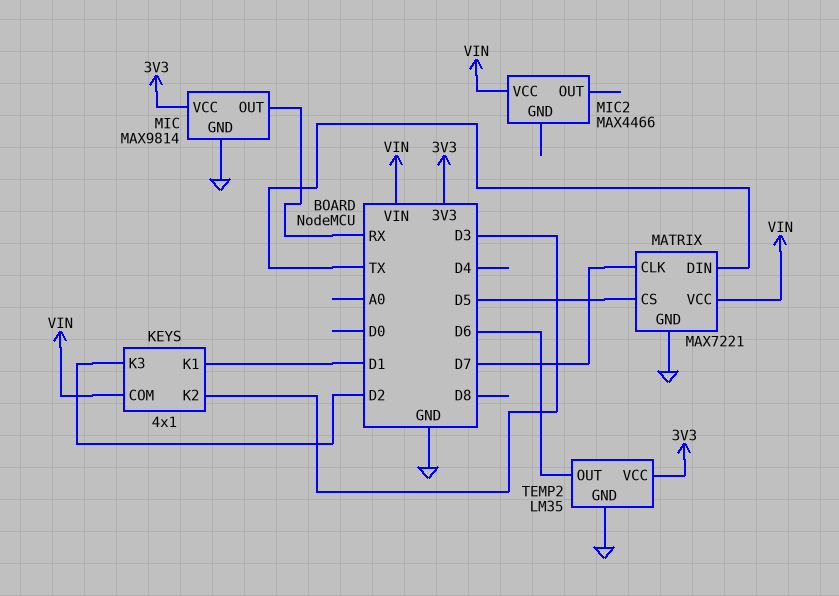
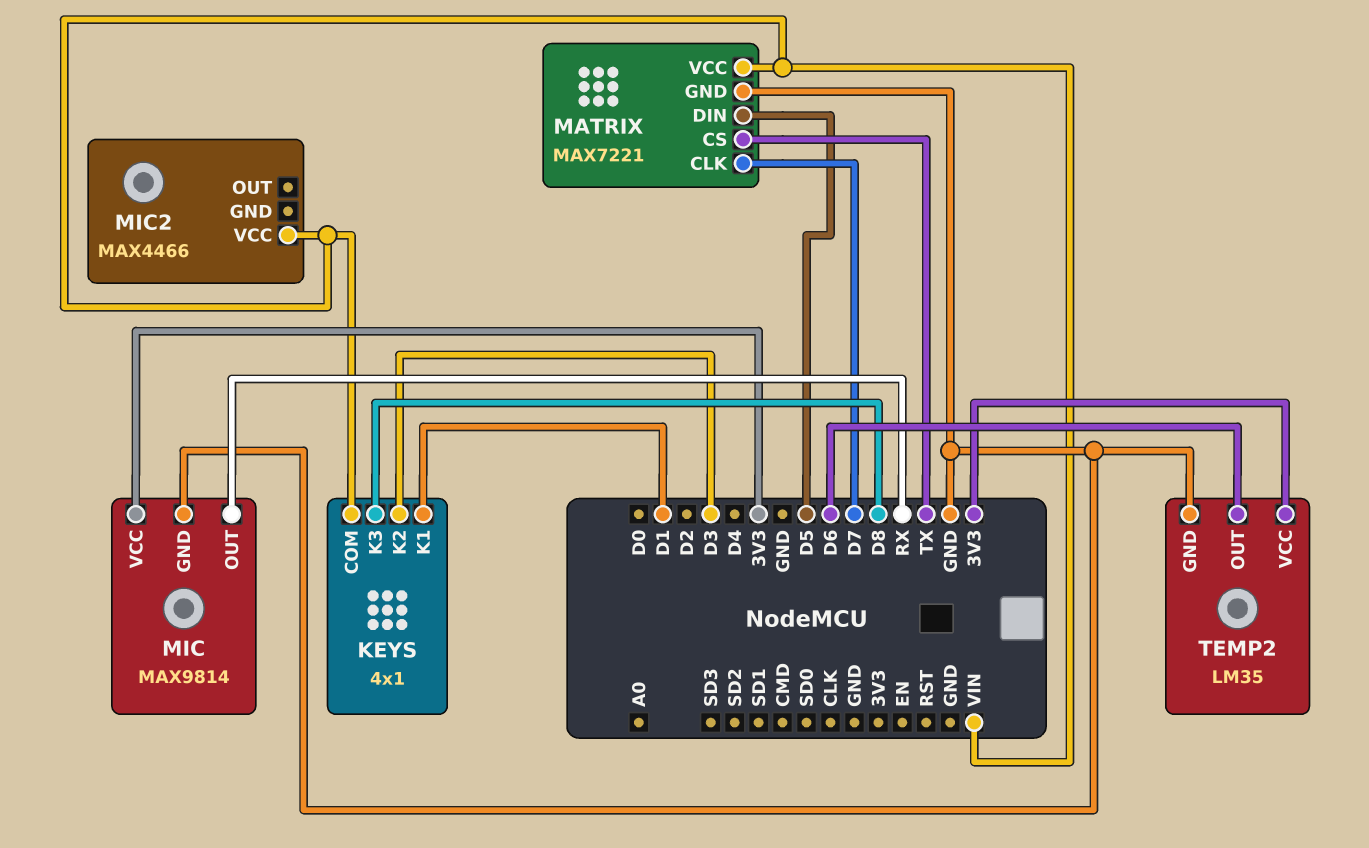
KEYS pin K3: D2 -> D8
MATRIX pin CS: D5 -> TX
MATRIX pin DIN: TX -> D5

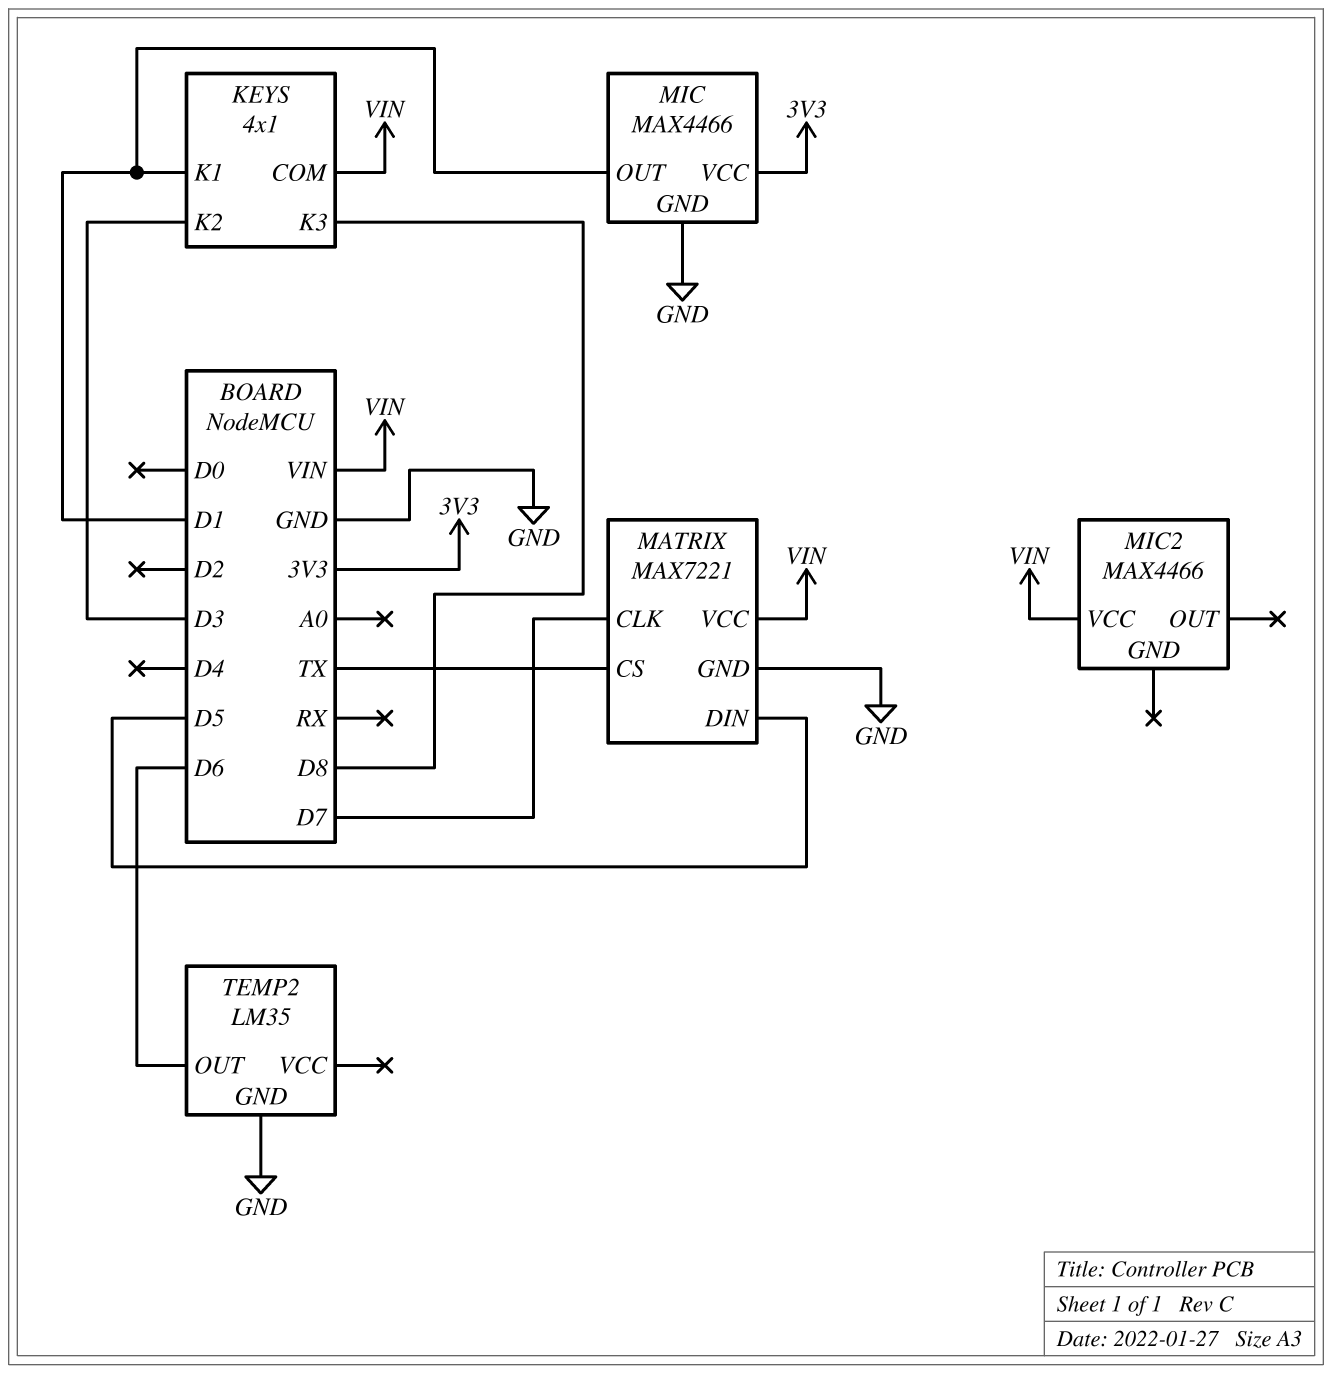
MIC: MAX9814 -> MAX4466
MIC pin OUT: RX -> D1
TEMP2 pin VCC: 3V3 -> none

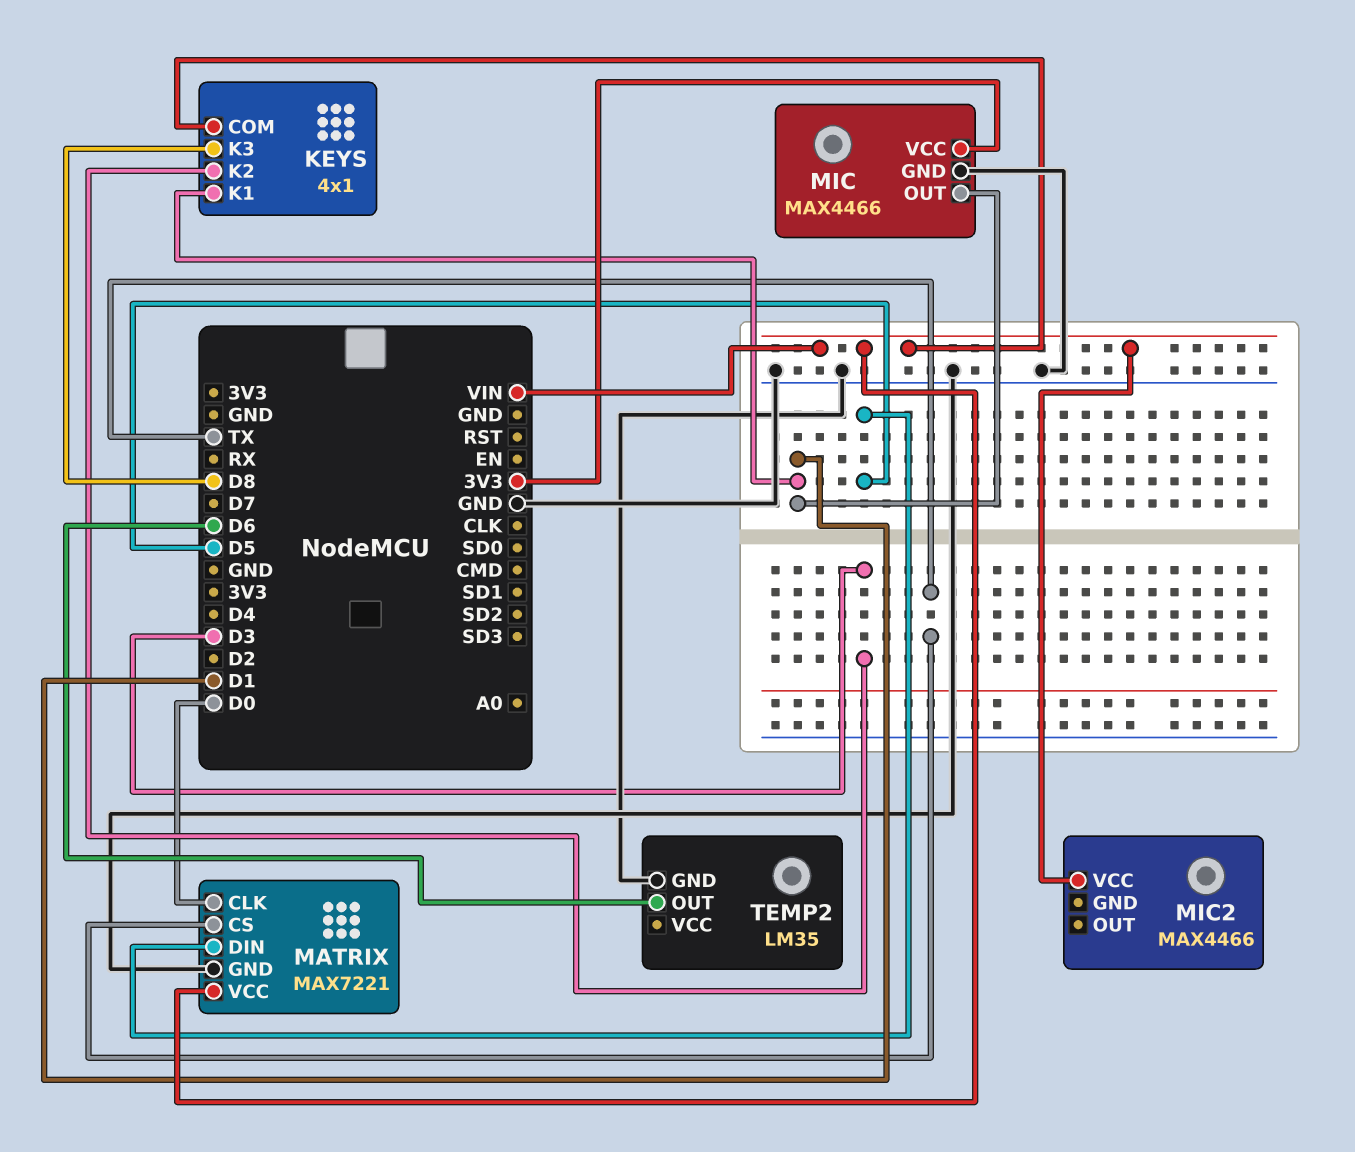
MATRIX pin CLK: D7 -> D0

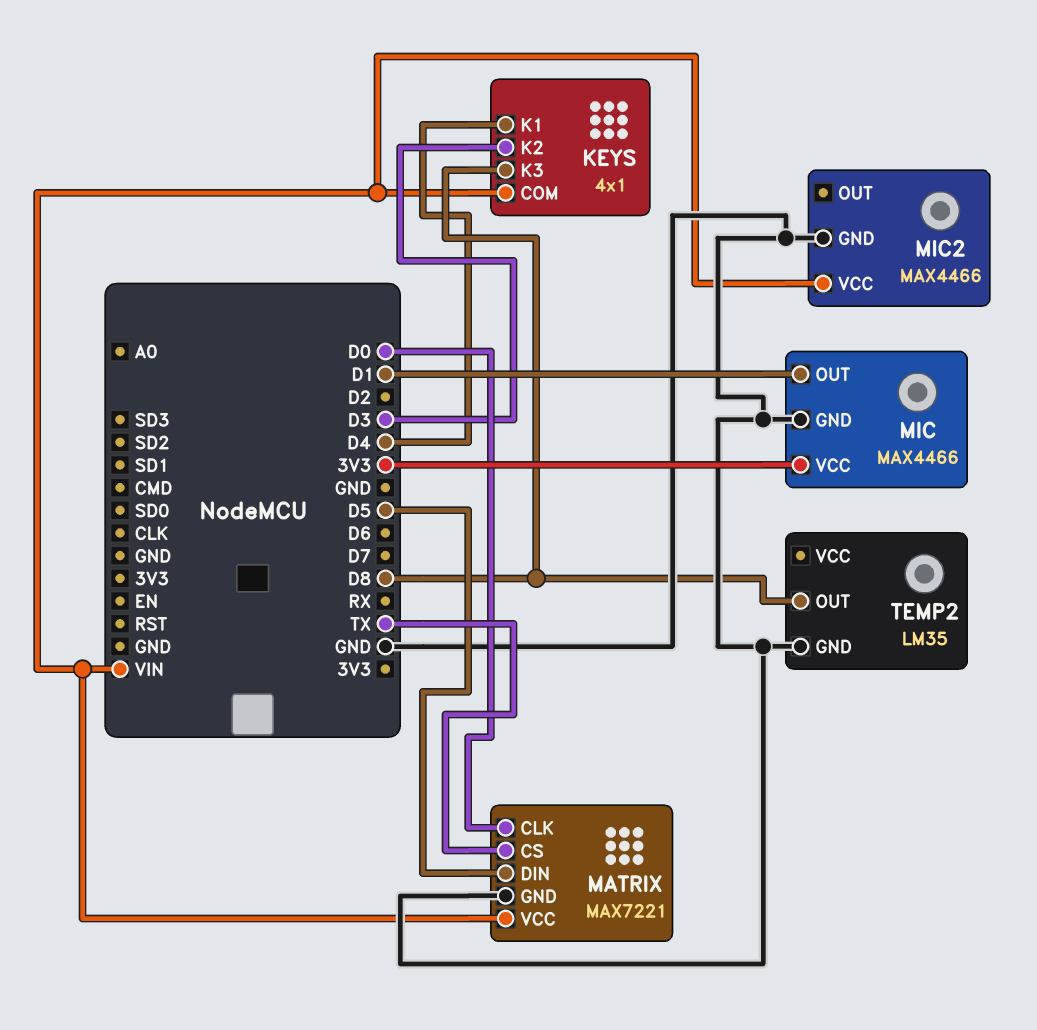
KEYS pin K1: D1 -> D4
MIC2 pin GND: none -> GND
TEMP2 pin OUT: D6 -> D8

